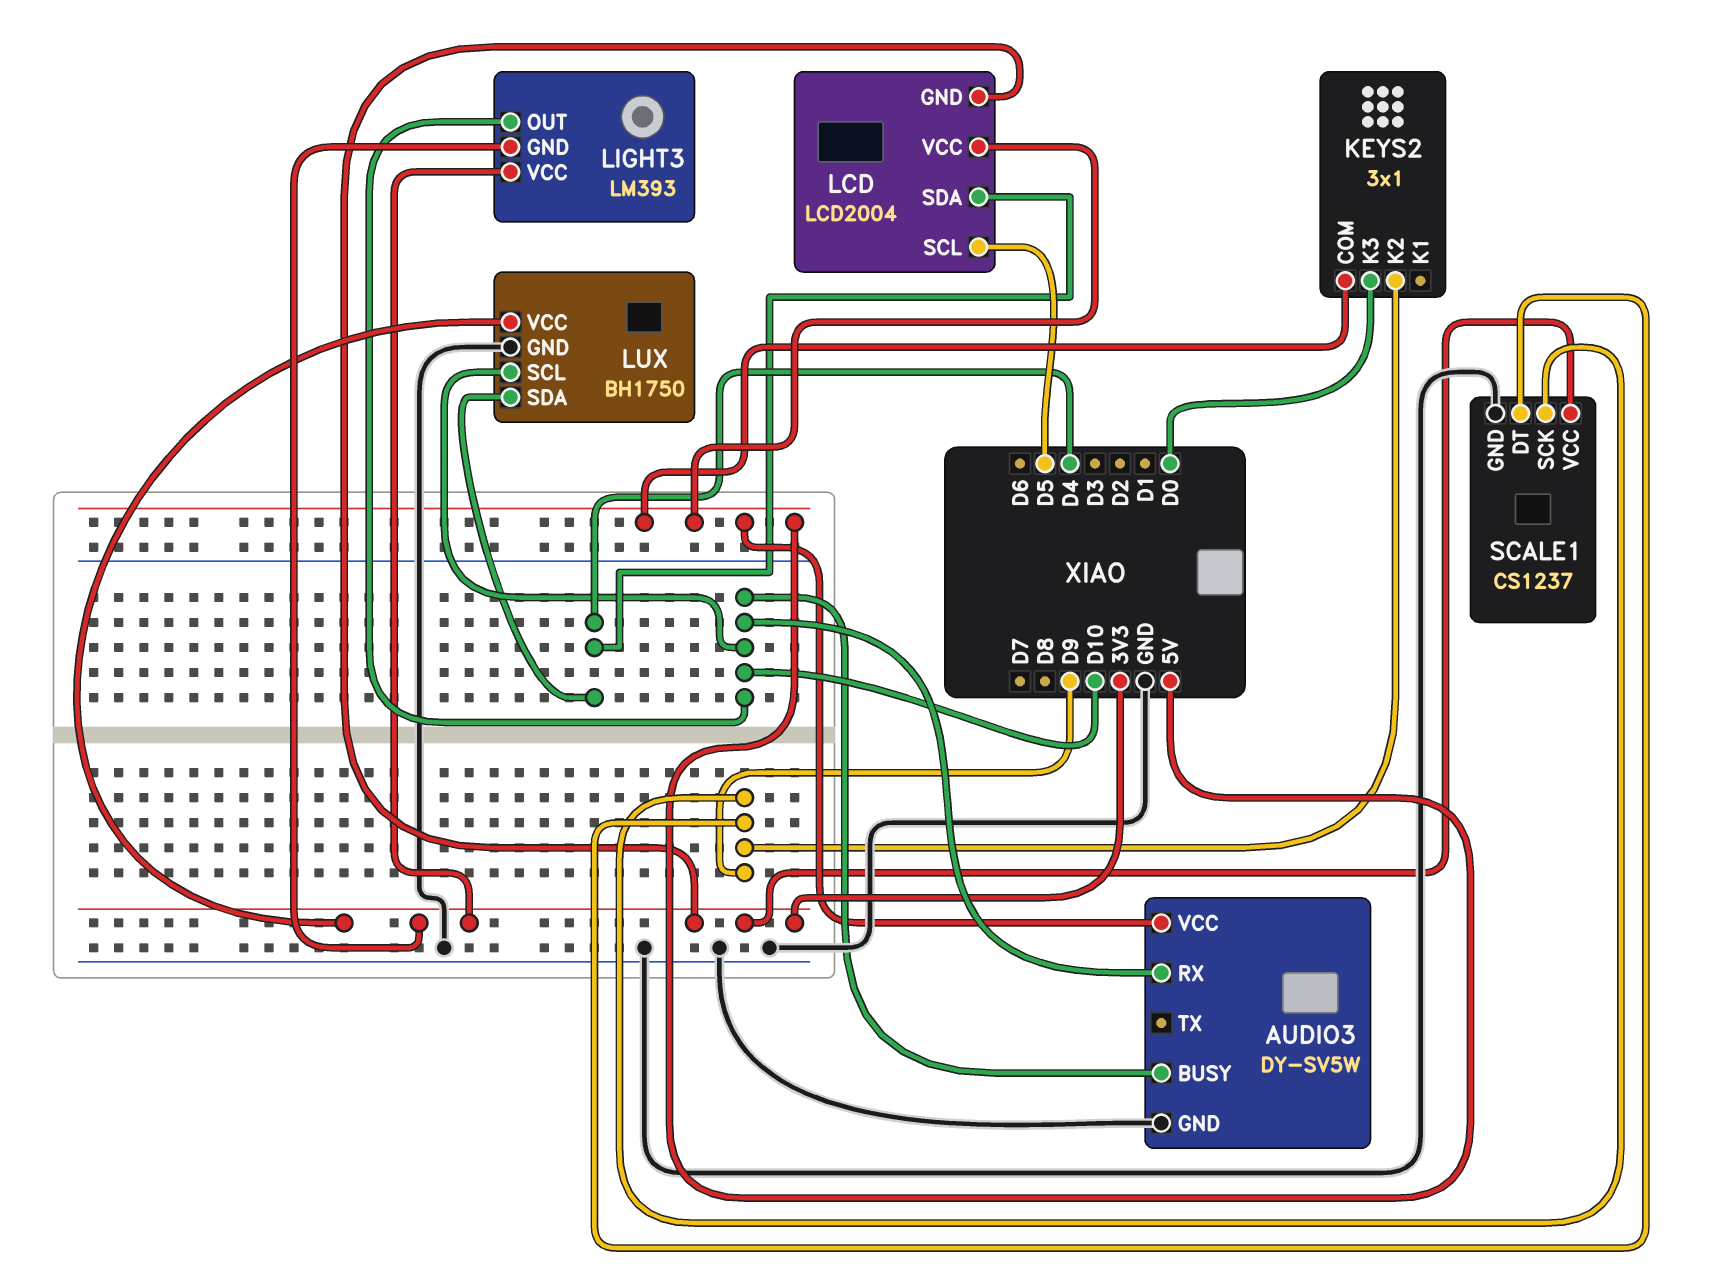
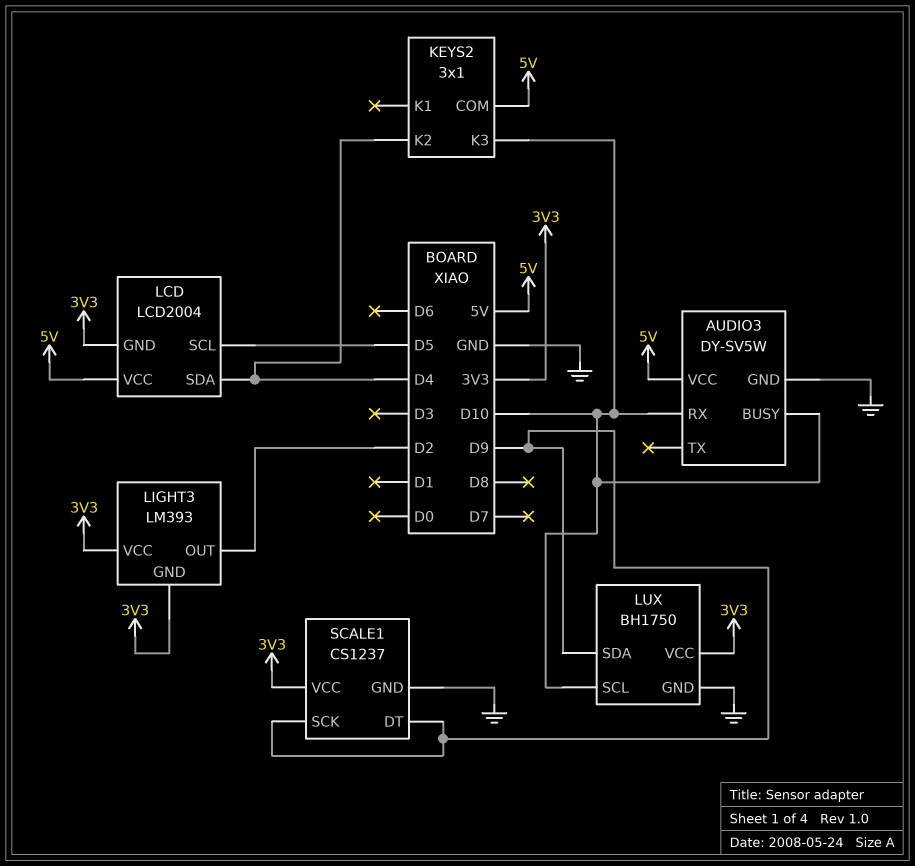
KEYS2 pin K2: D9 -> D4
KEYS2 pin K3: D0 -> D10
LIGHT3 pin OUT: D10 -> D2
LUX pin SDA: D4 -> D9

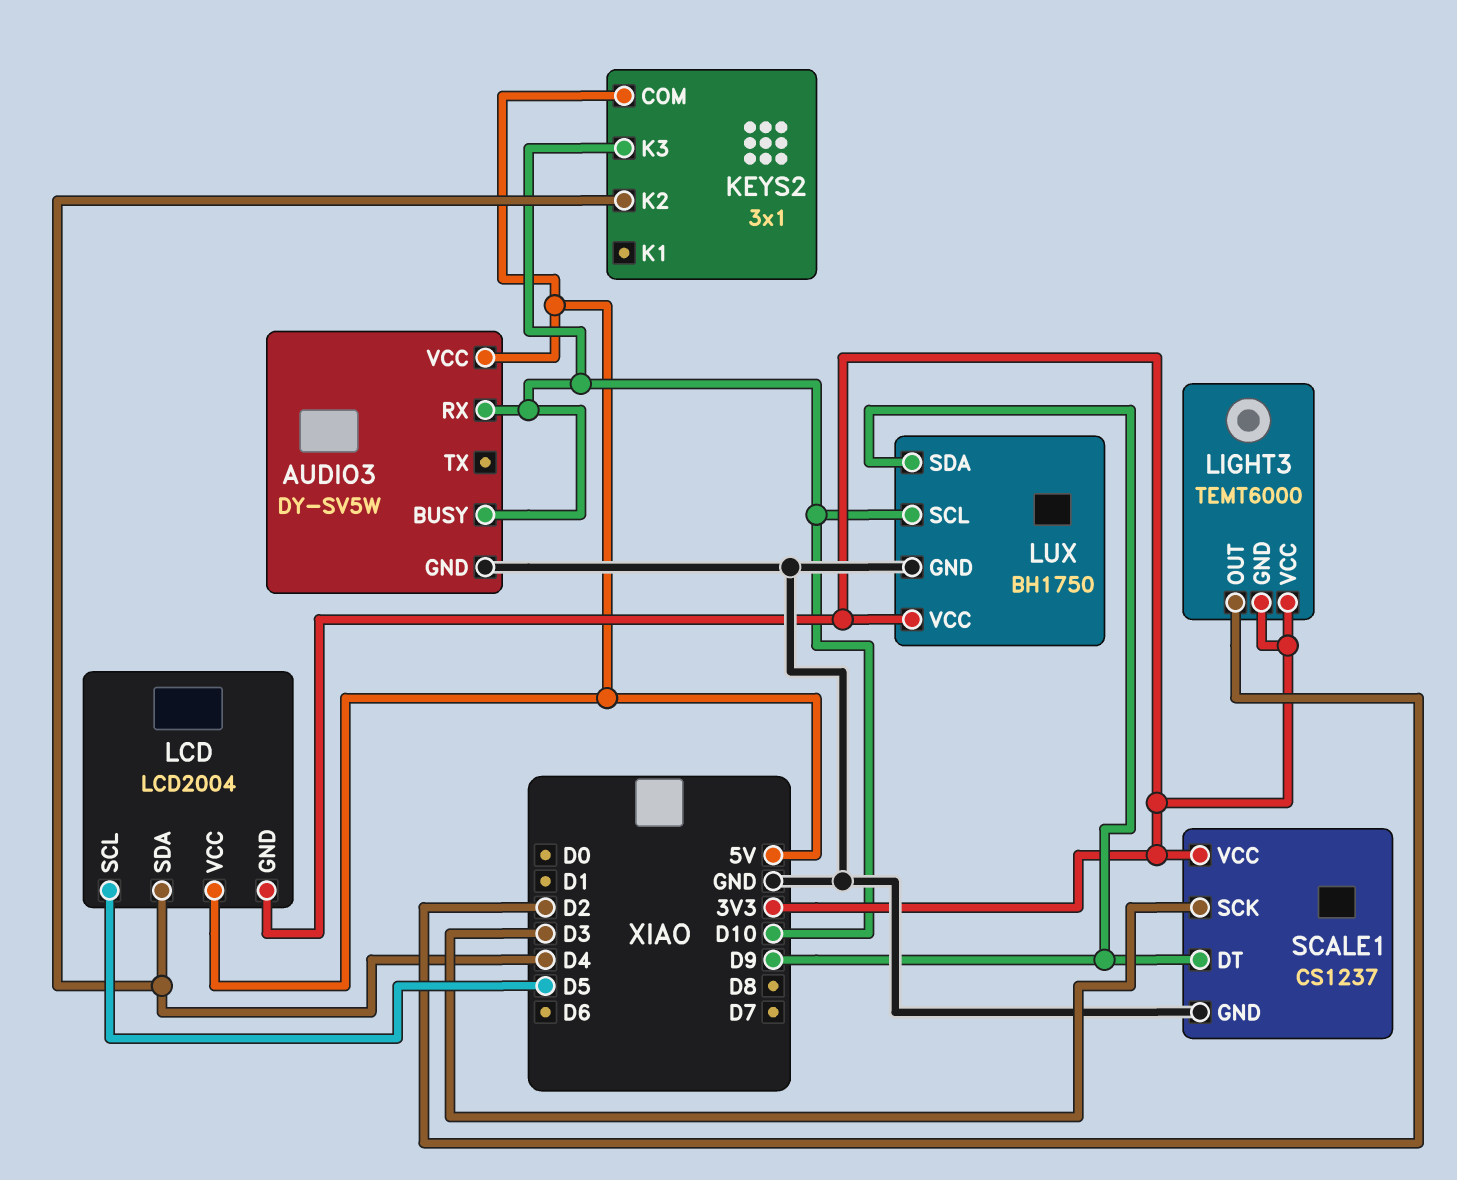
LIGHT3: LM393 -> TEMT6000
SCALE1 pin SCK: D9 -> D3

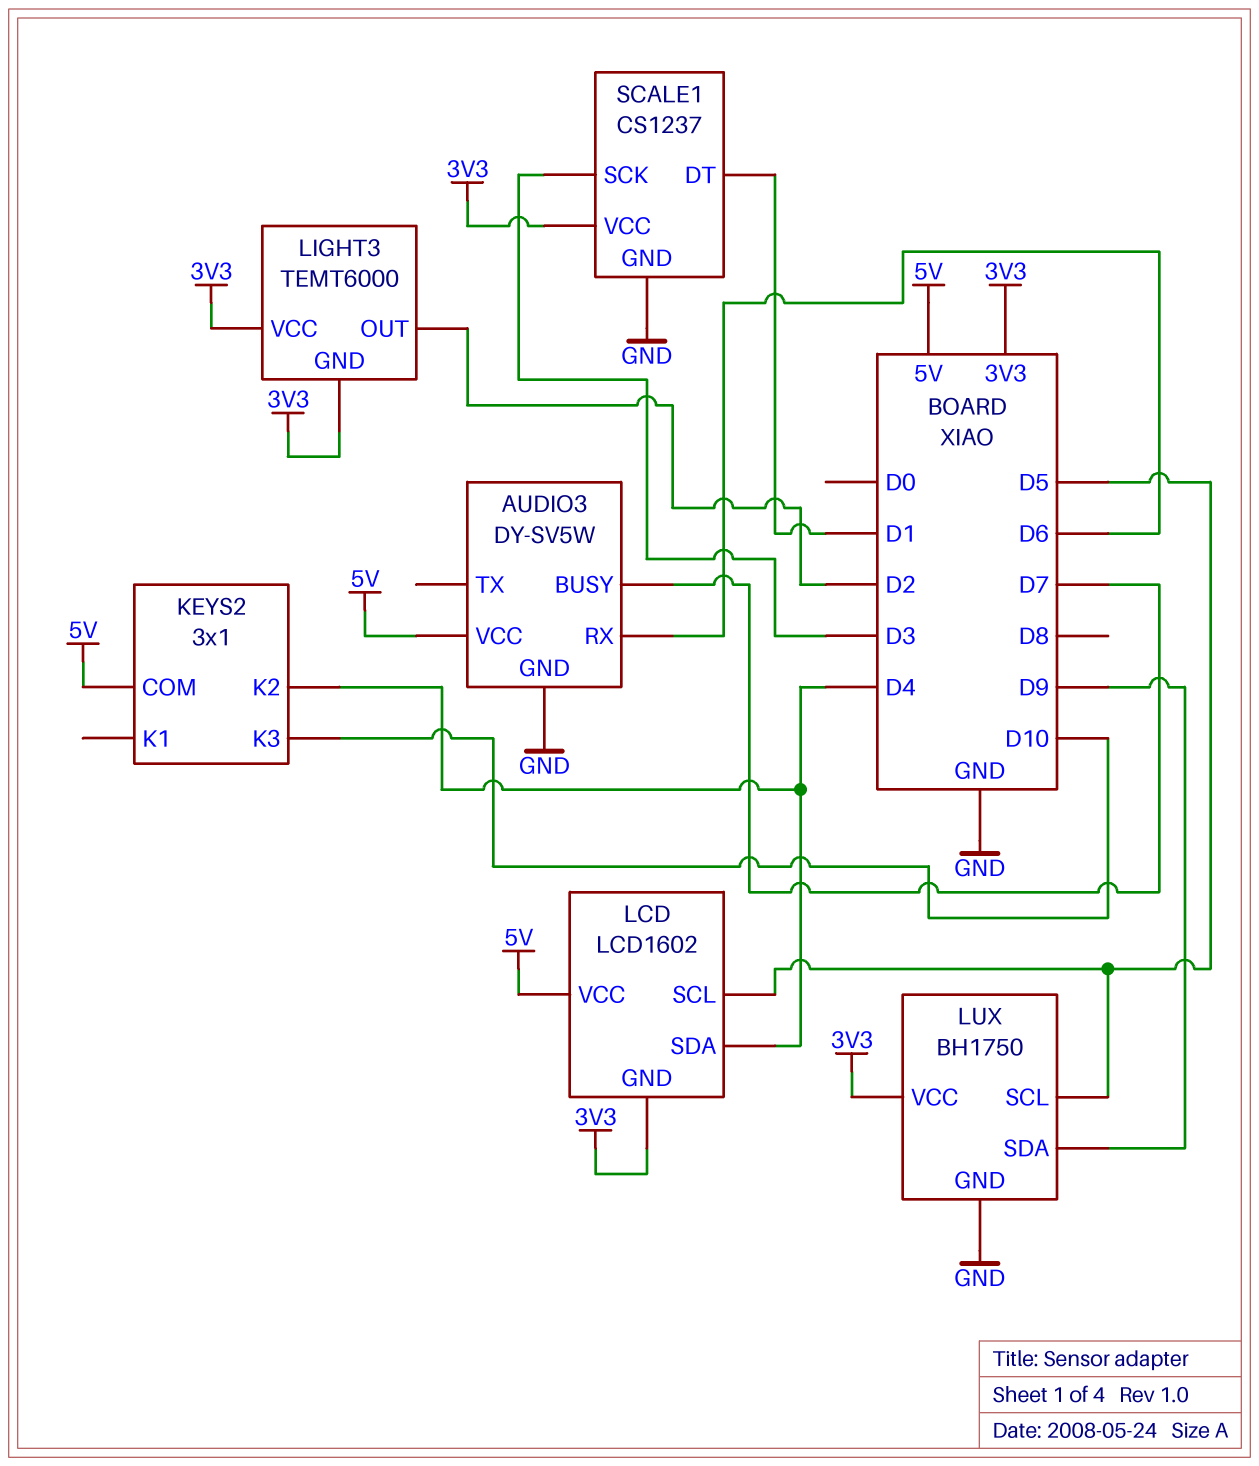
AUDIO3 pin BUSY: D10 -> D7
AUDIO3 pin RX: D10 -> D6
LCD: LCD2004 -> LCD1602
LUX pin SCL: D10 -> D5
SCALE1 pin DT: D9 -> D1

